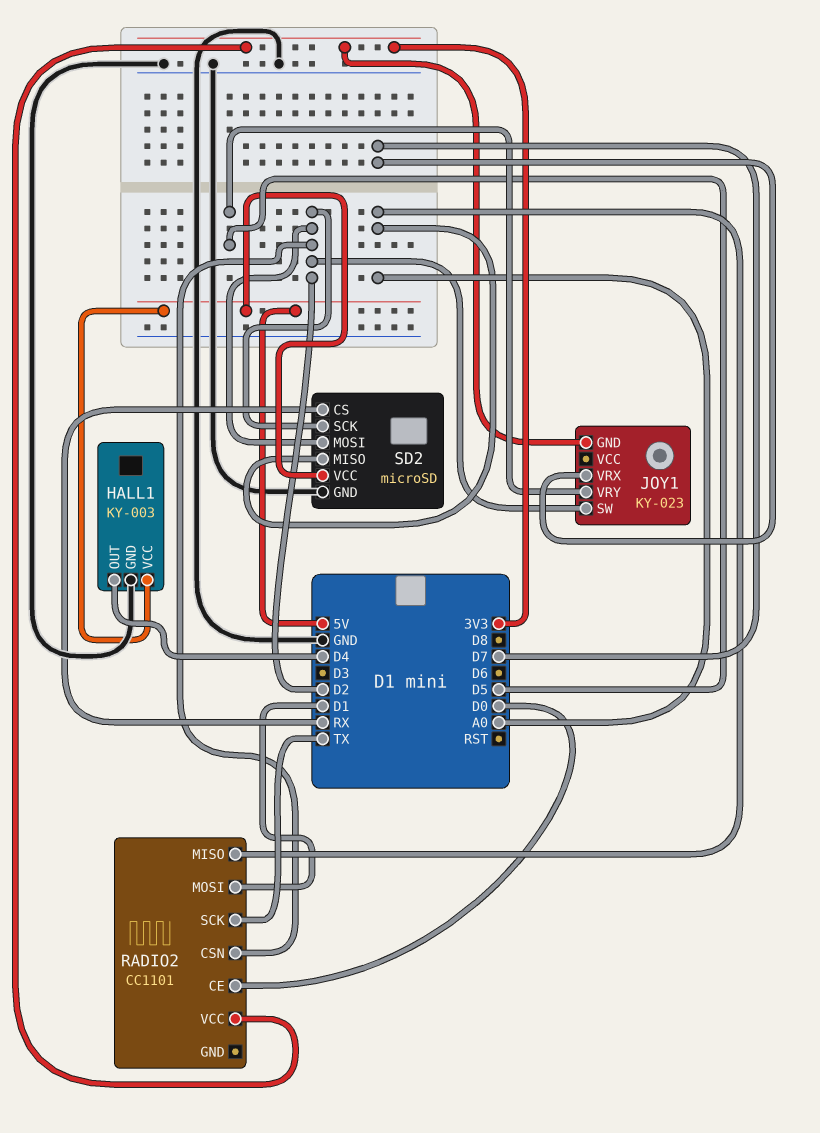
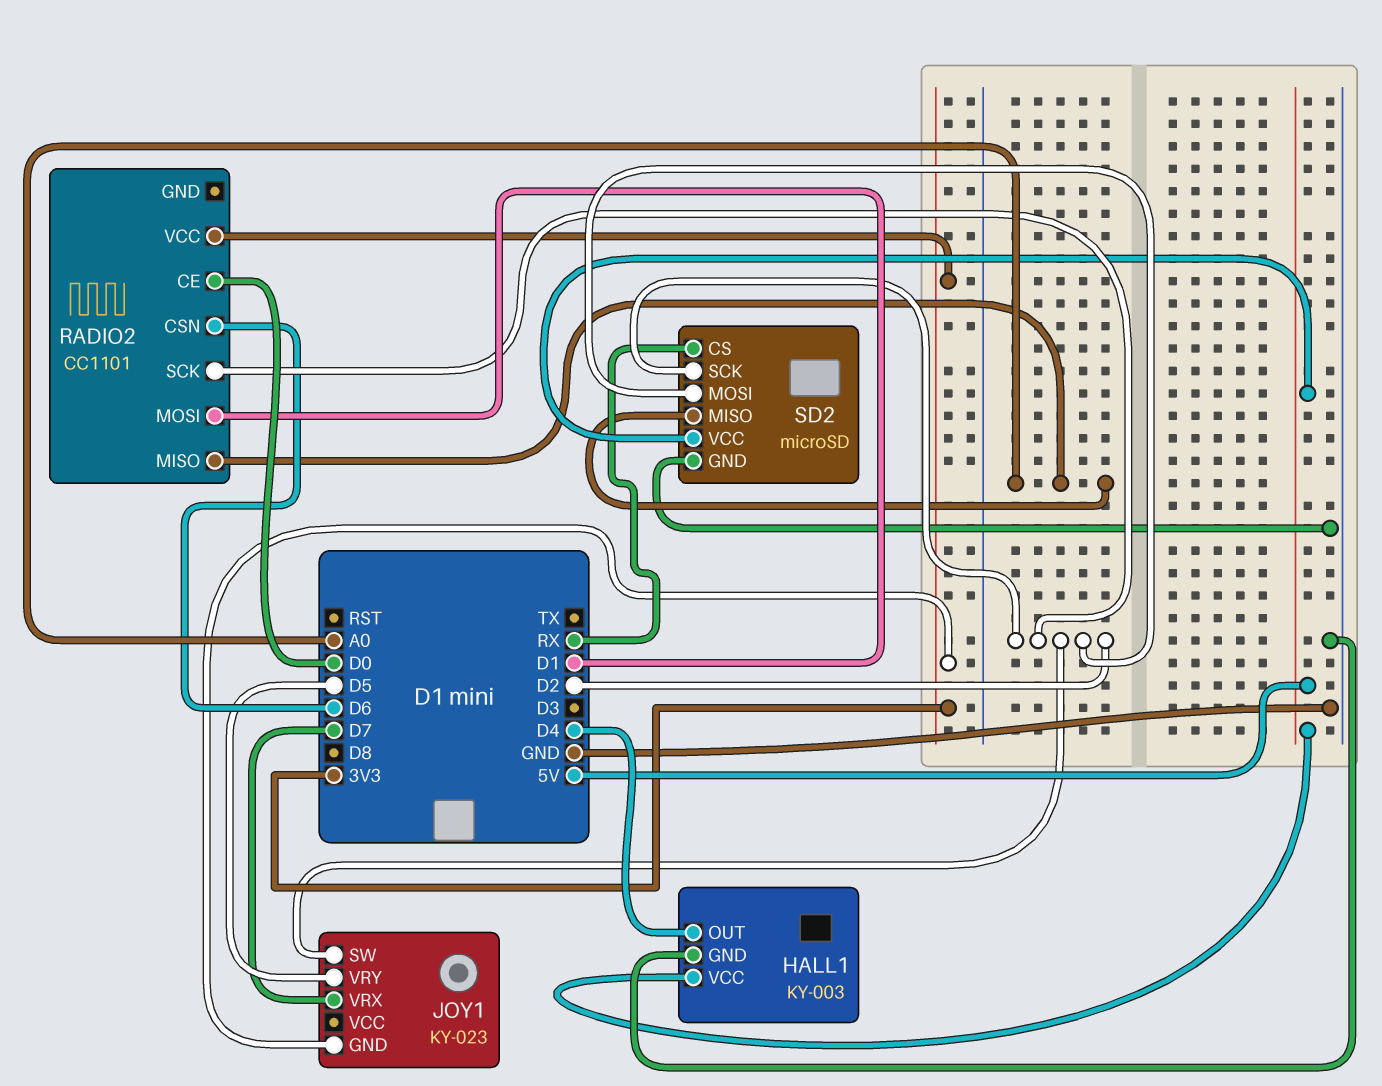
RADIO2 pin CSN: D2 -> D6
RADIO2 pin SCK: TX -> D2

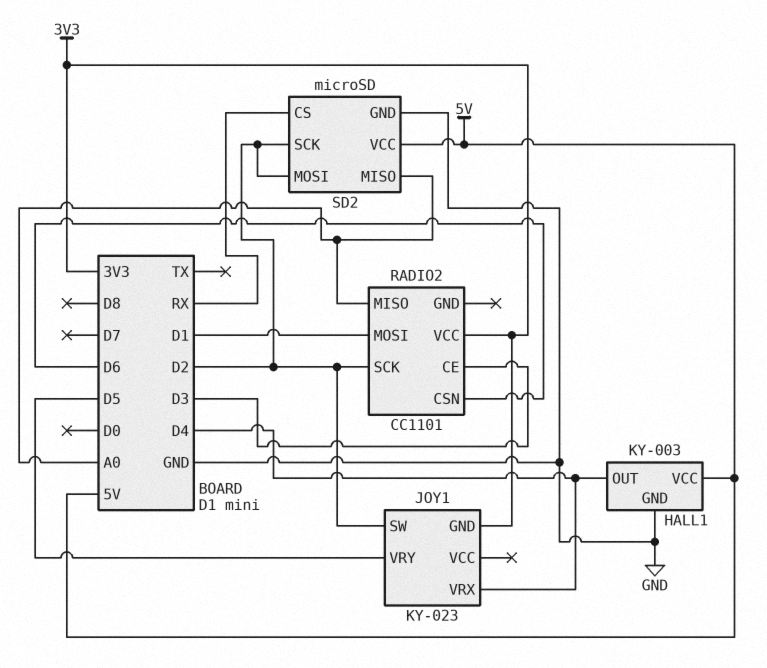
JOY1 pin VRX: D7 -> D4
RADIO2 pin CE: D0 -> D3

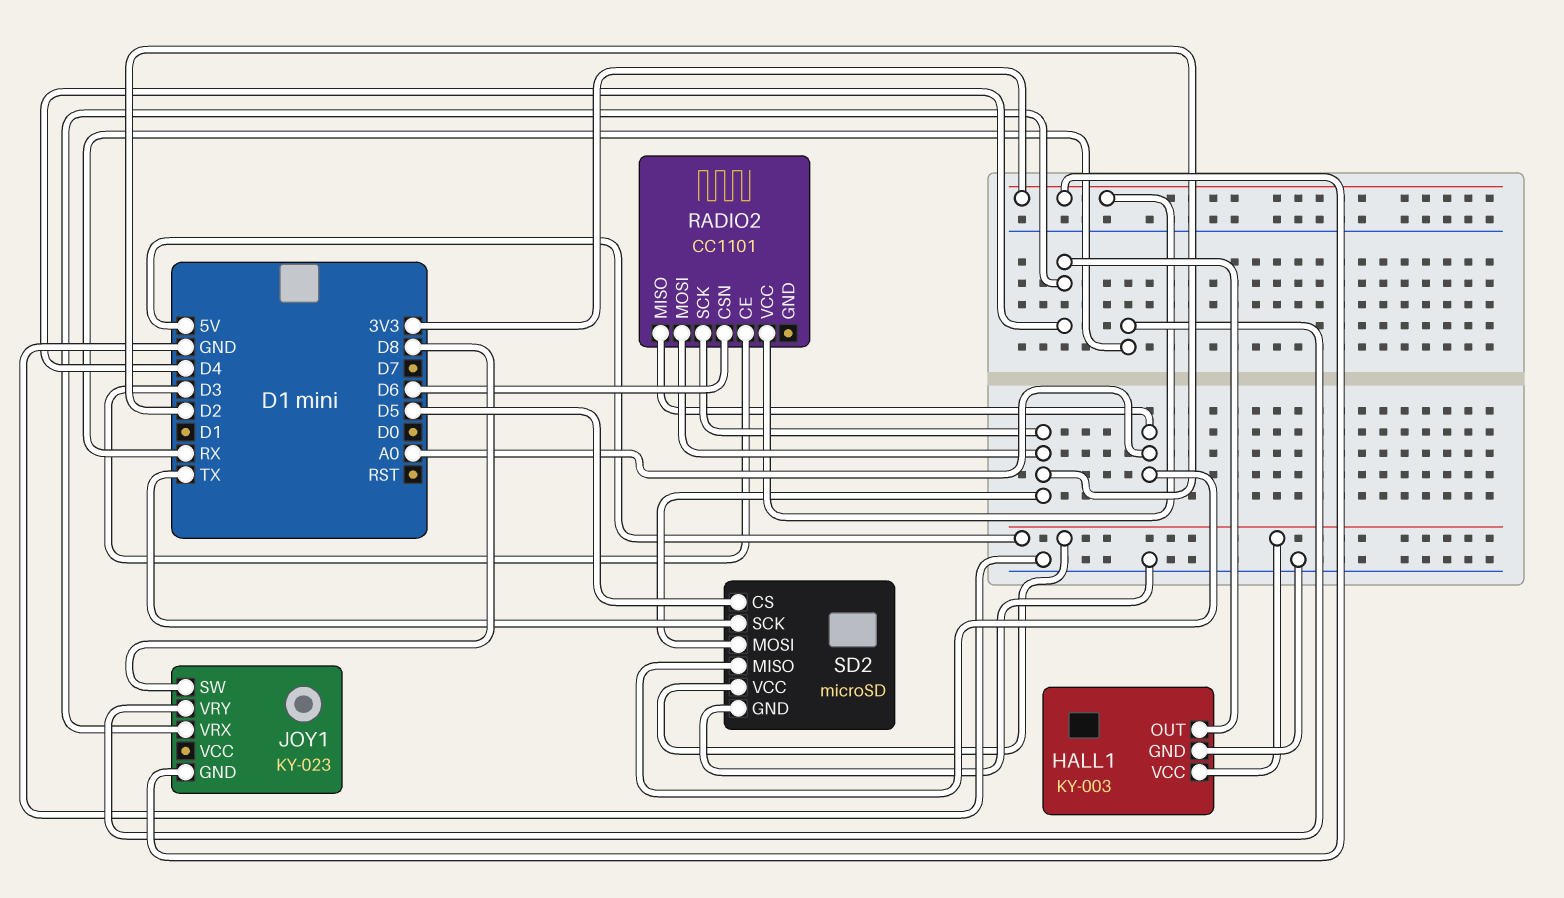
JOY1 pin SW: D2 -> D8
JOY1 pin VRY: D5 -> RX
RADIO2 pin MOSI: D1 -> D2
SD2 pin CS: RX -> D5
SD2 pin SCK: D2 -> TX

